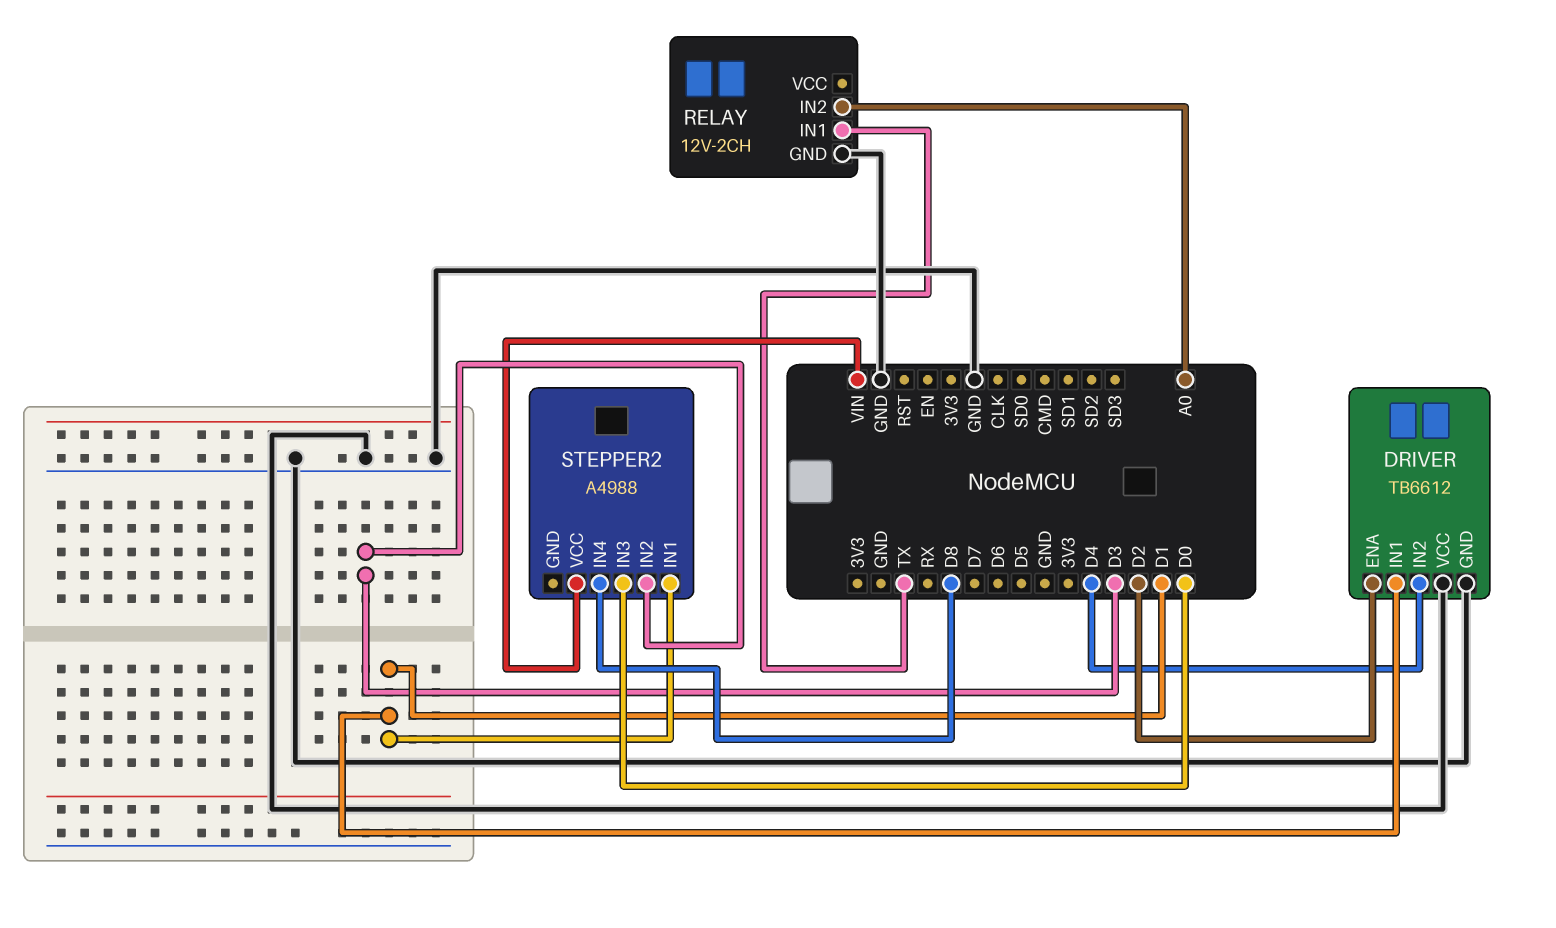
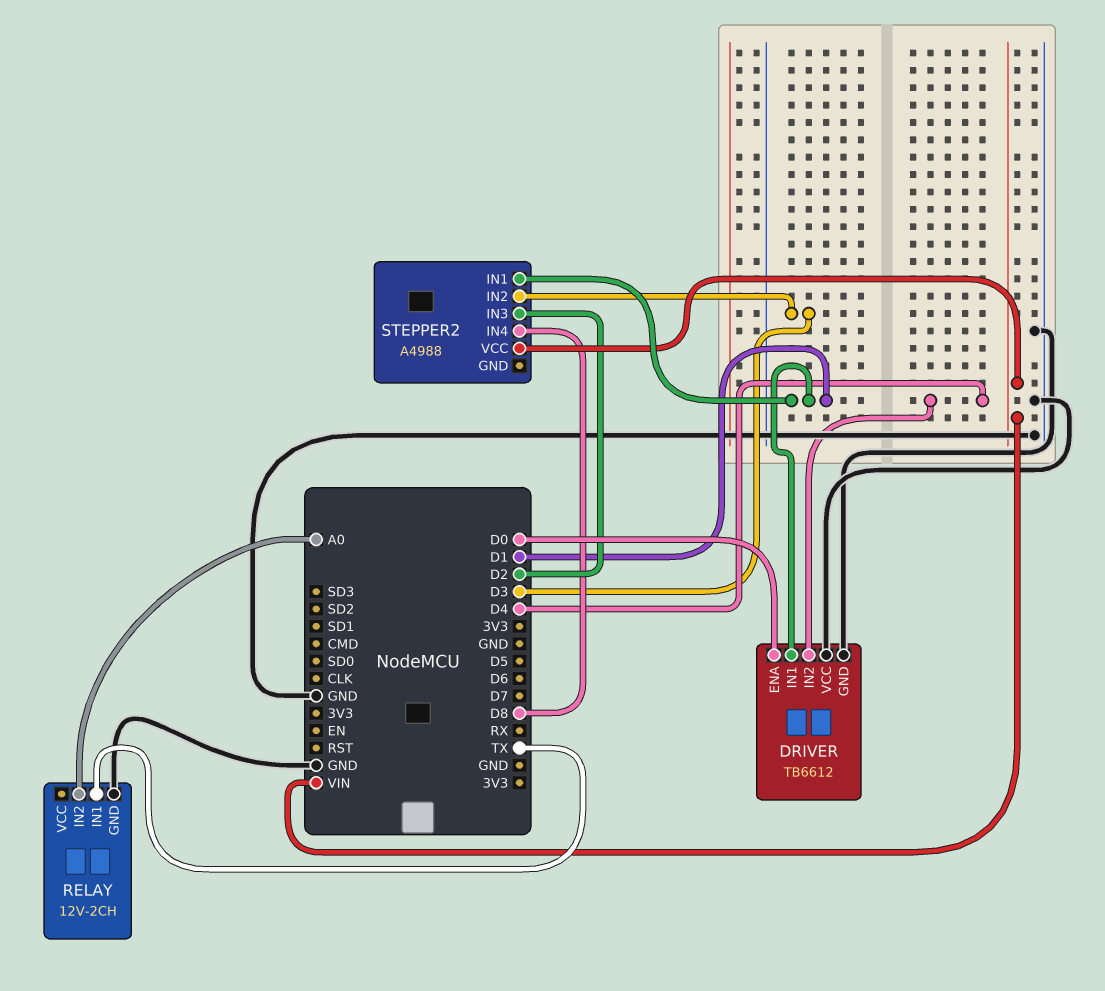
DRIVER pin ENA: D2 -> D0
STEPPER2 pin IN3: D0 -> D2

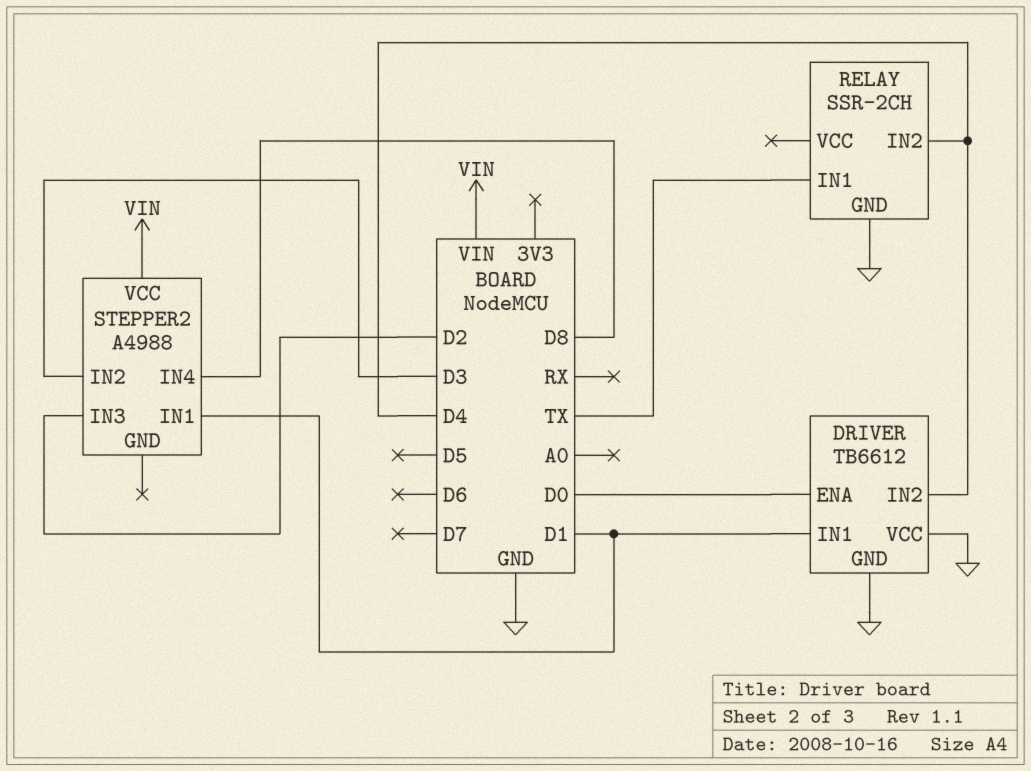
RELAY: 12V-2CH -> SSR-2CH
RELAY pin IN2: A0 -> D4

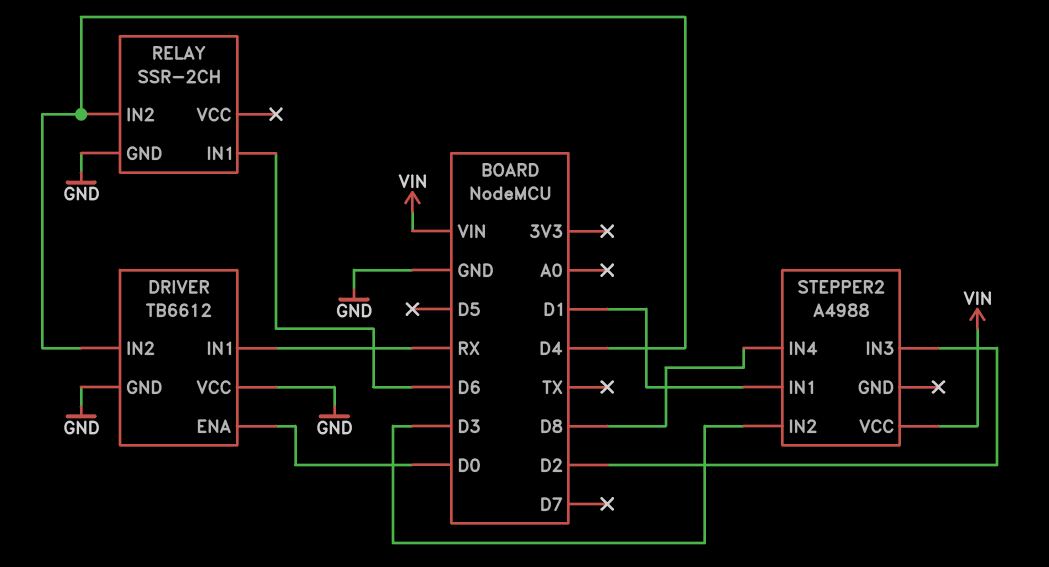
DRIVER pin IN1: D1 -> RX
RELAY pin IN1: TX -> D6

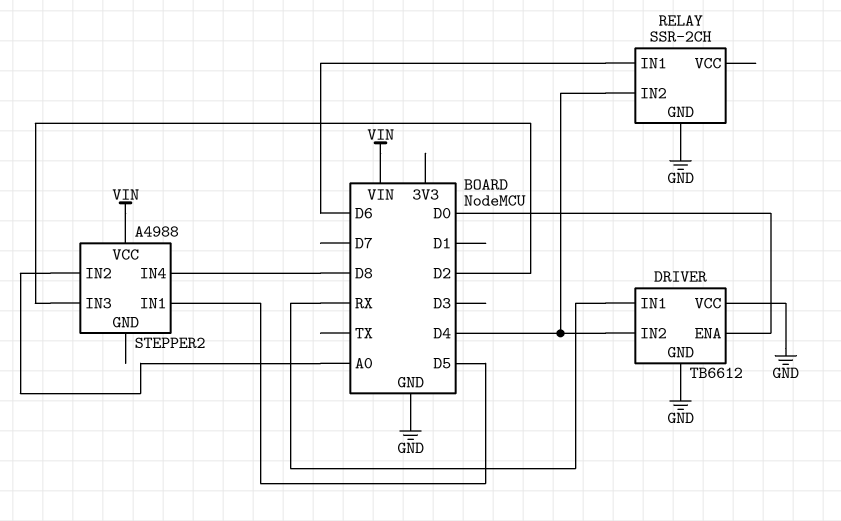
STEPPER2 pin IN1: D1 -> D5
STEPPER2 pin IN2: D3 -> A0

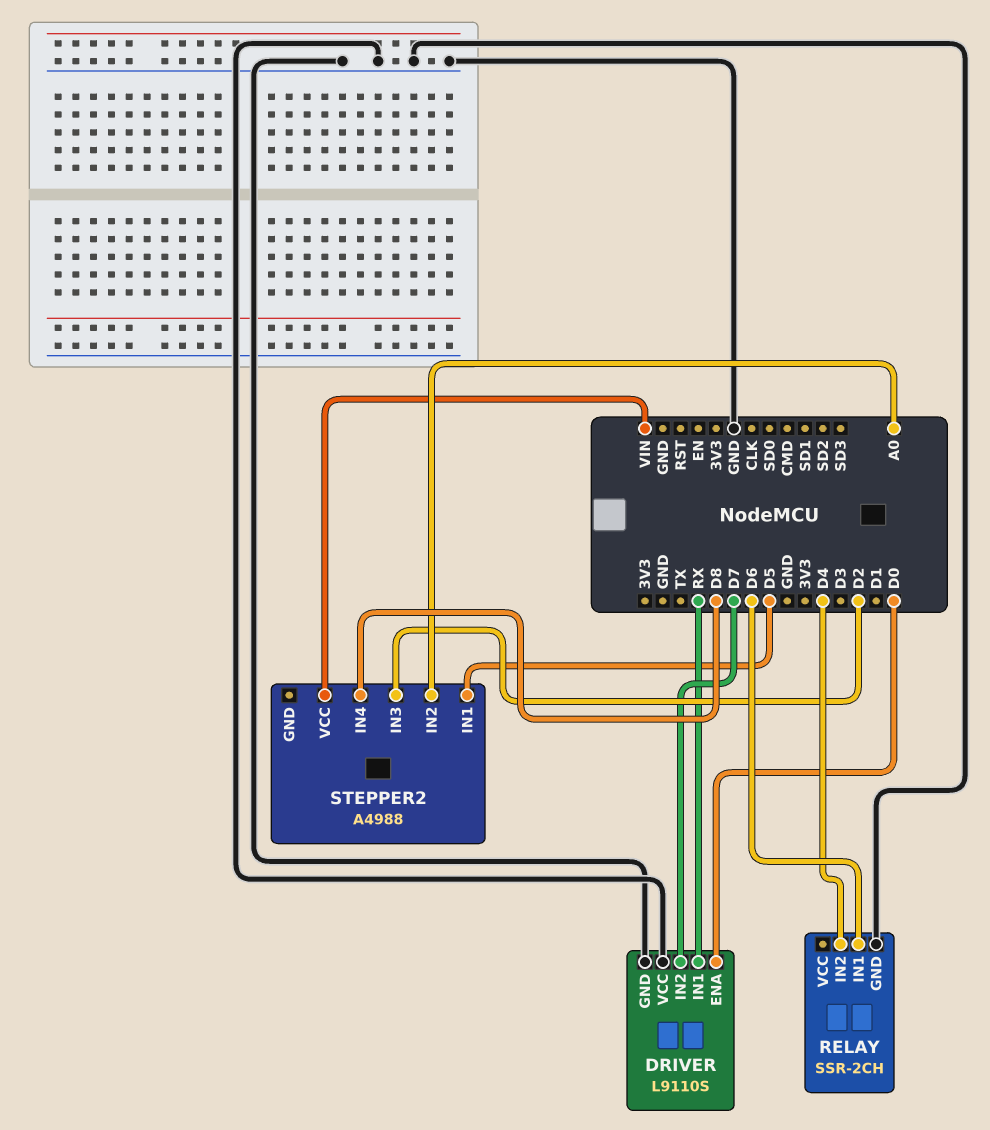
DRIVER: TB6612 -> L9110S
DRIVER pin IN2: D4 -> D7

